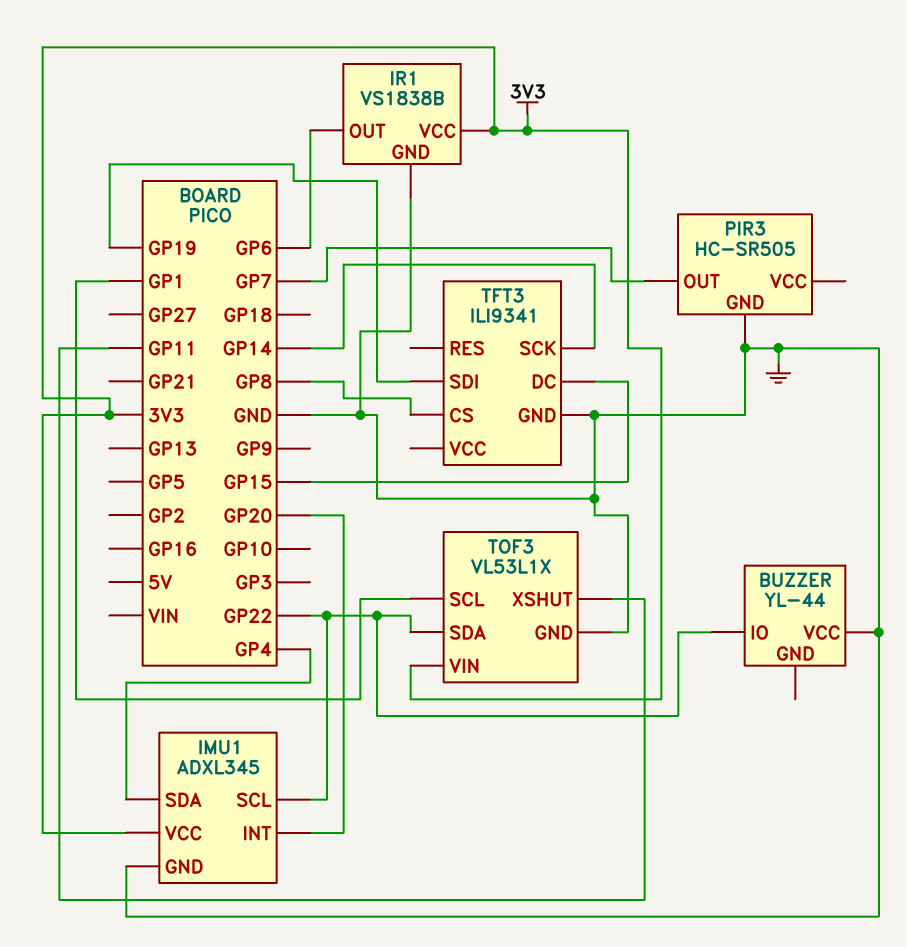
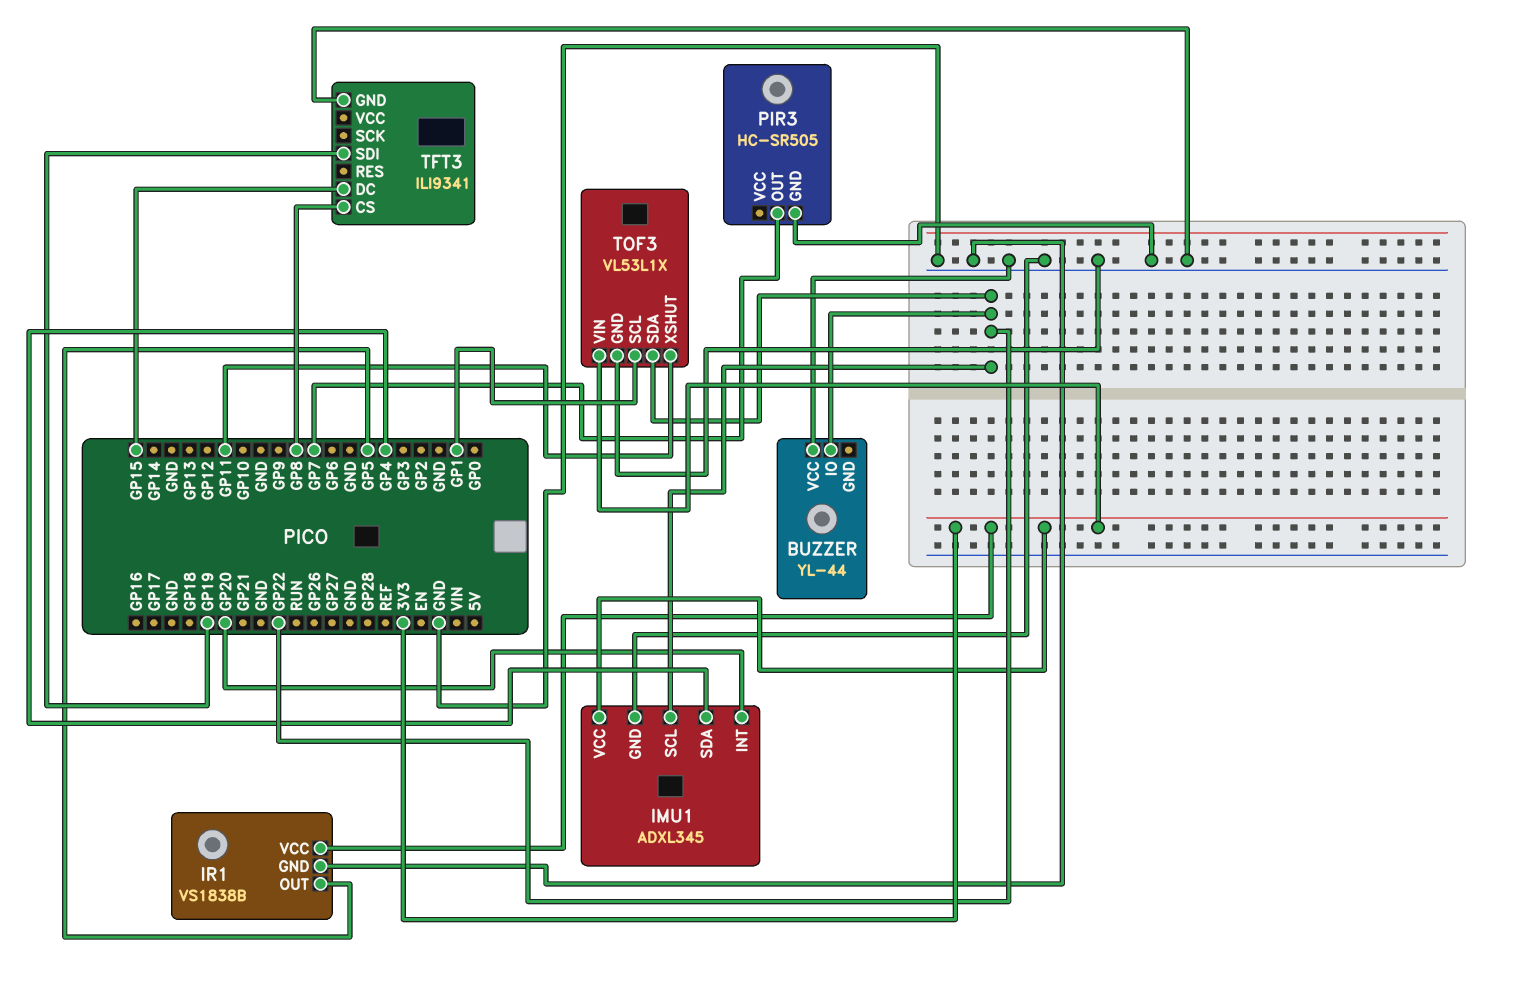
IR1 pin OUT: GP6 -> GP5
TFT3 pin SCK: GP14 -> none

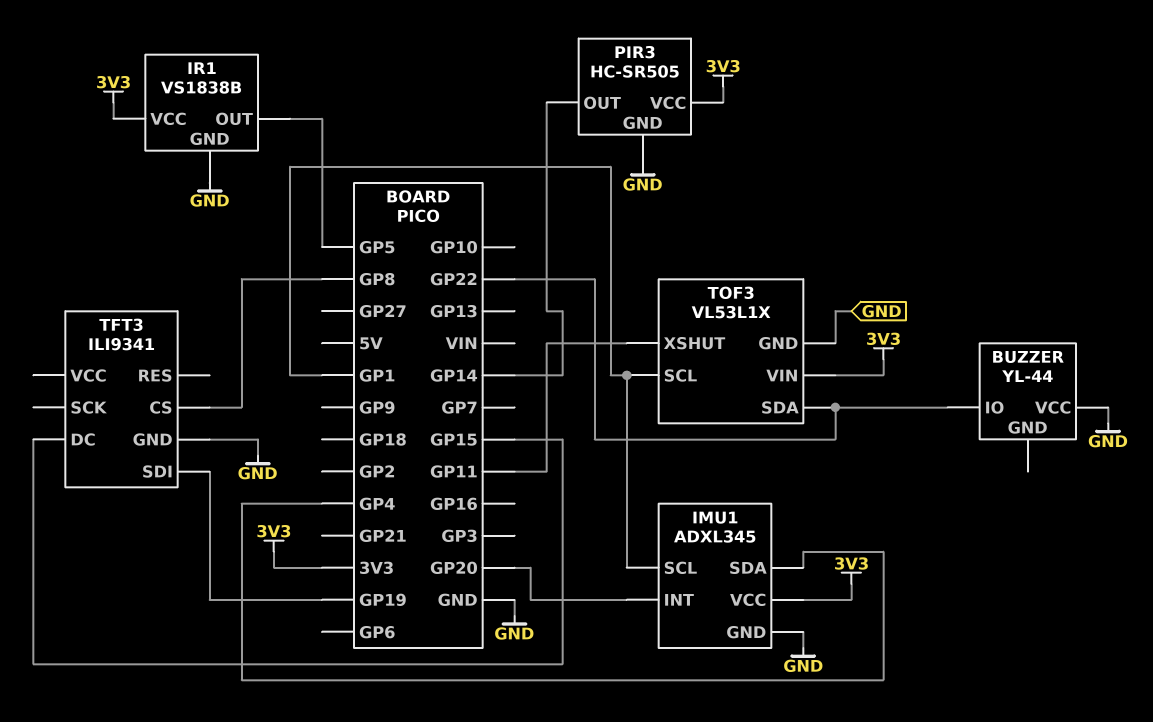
IMU1 pin SCL: GP22 -> GP1
PIR3 pin OUT: GP7 -> GP14
PIR3 pin VCC: none -> 3V3

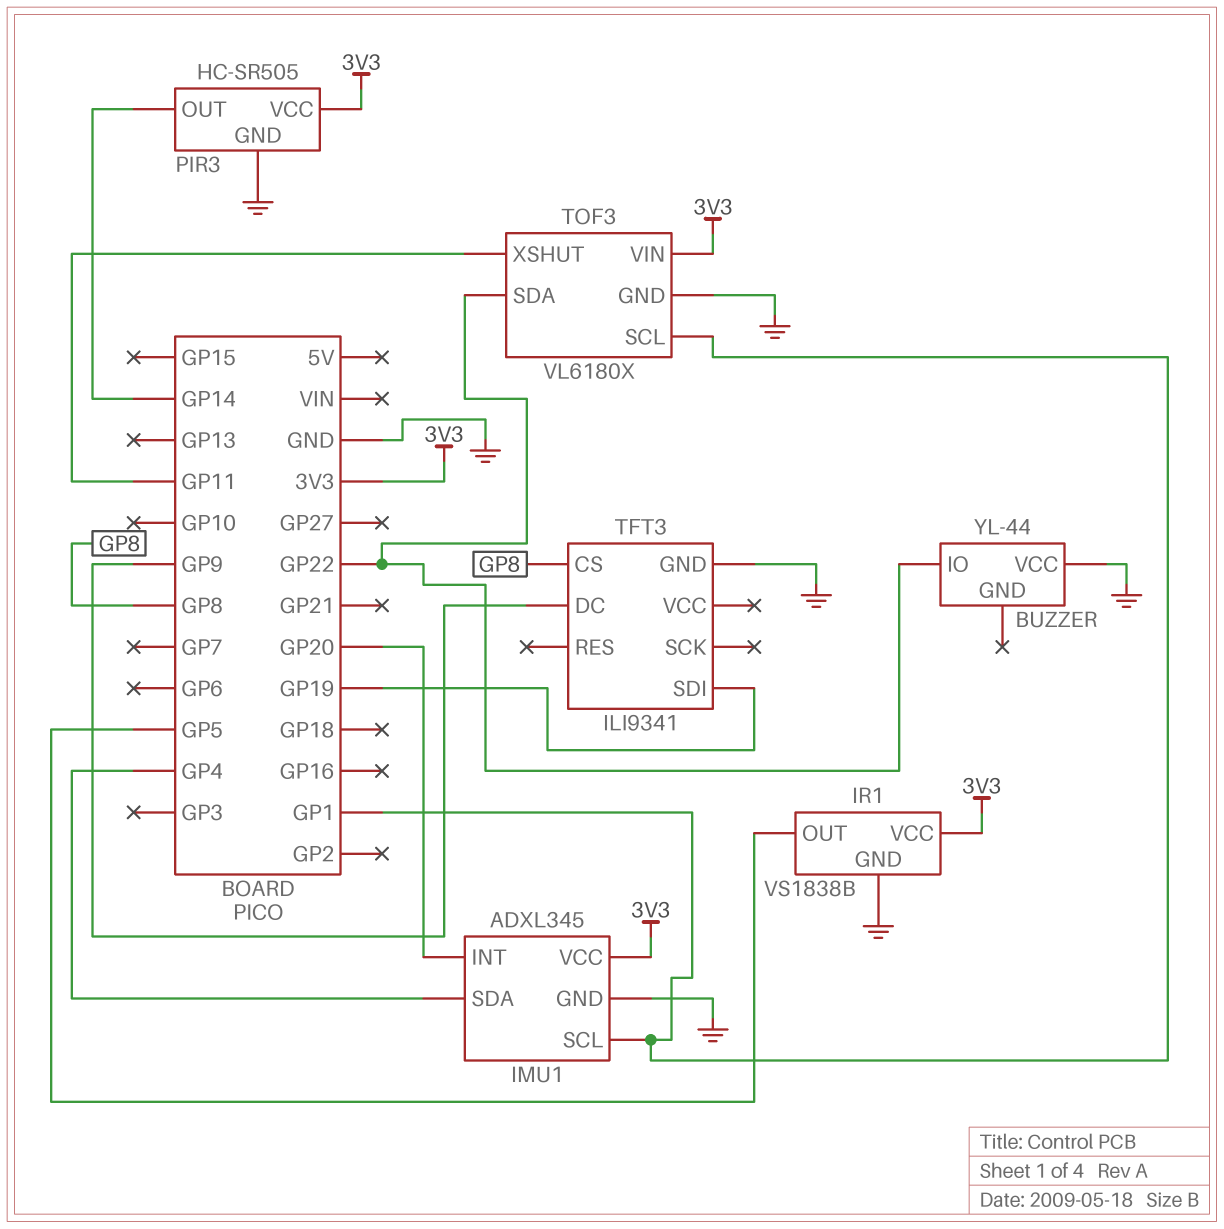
TFT3 pin DC: GP15 -> GP9
TOF3: VL53L1X -> VL6180X

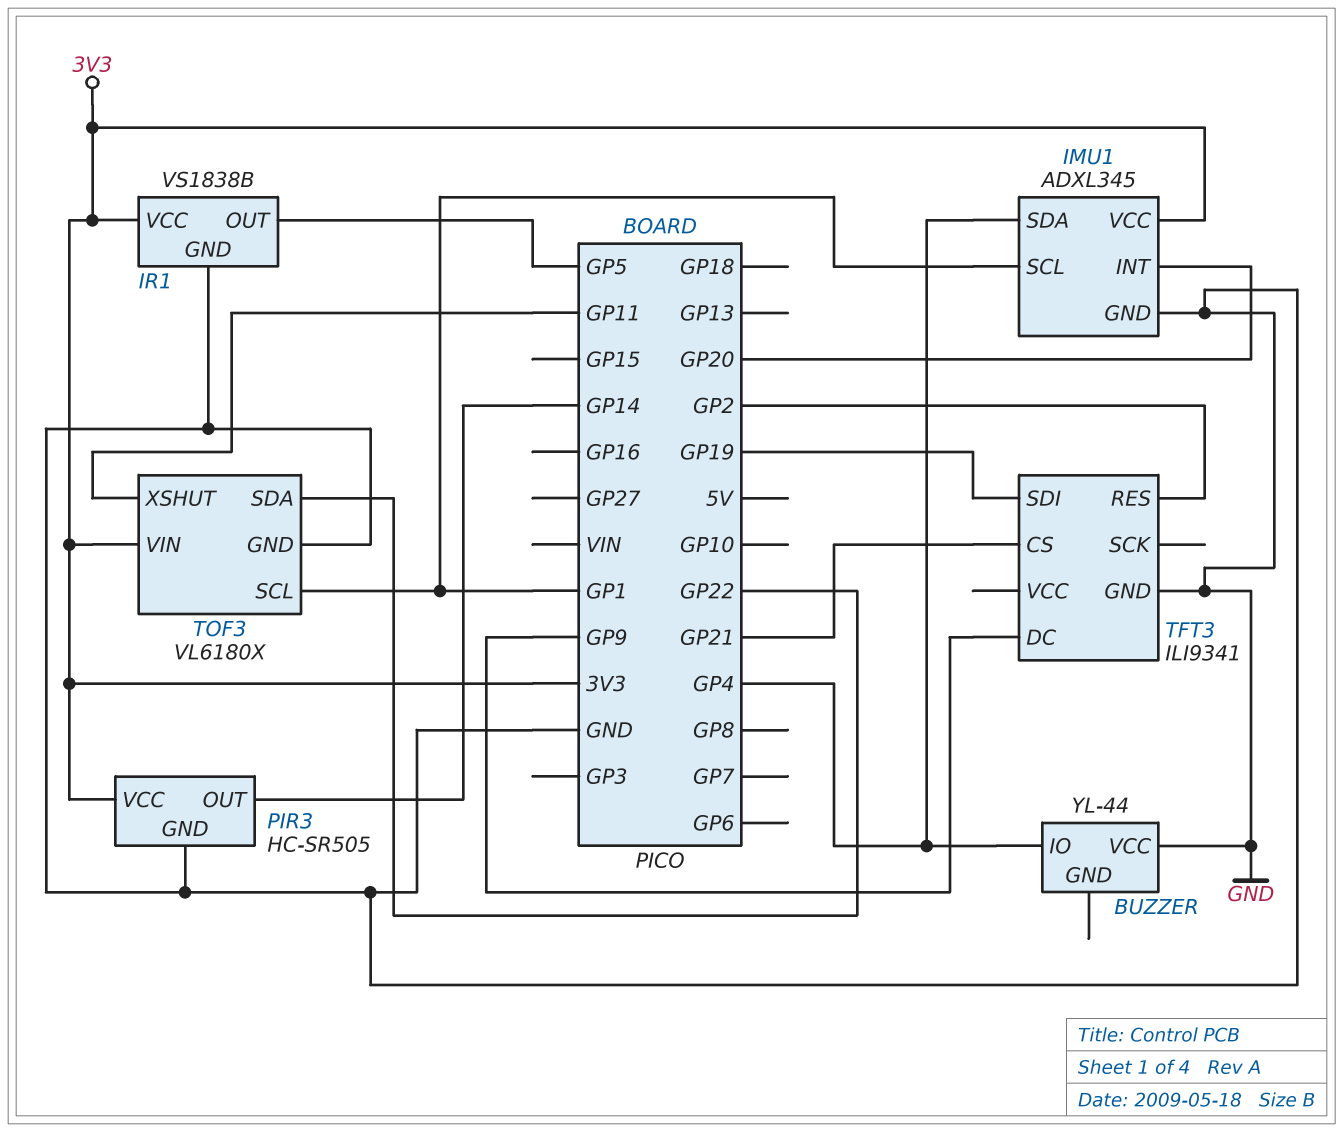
BUZZER pin IO: GP22 -> GP4
TFT3 pin CS: GP8 -> GP21
TFT3 pin RES: none -> GP2

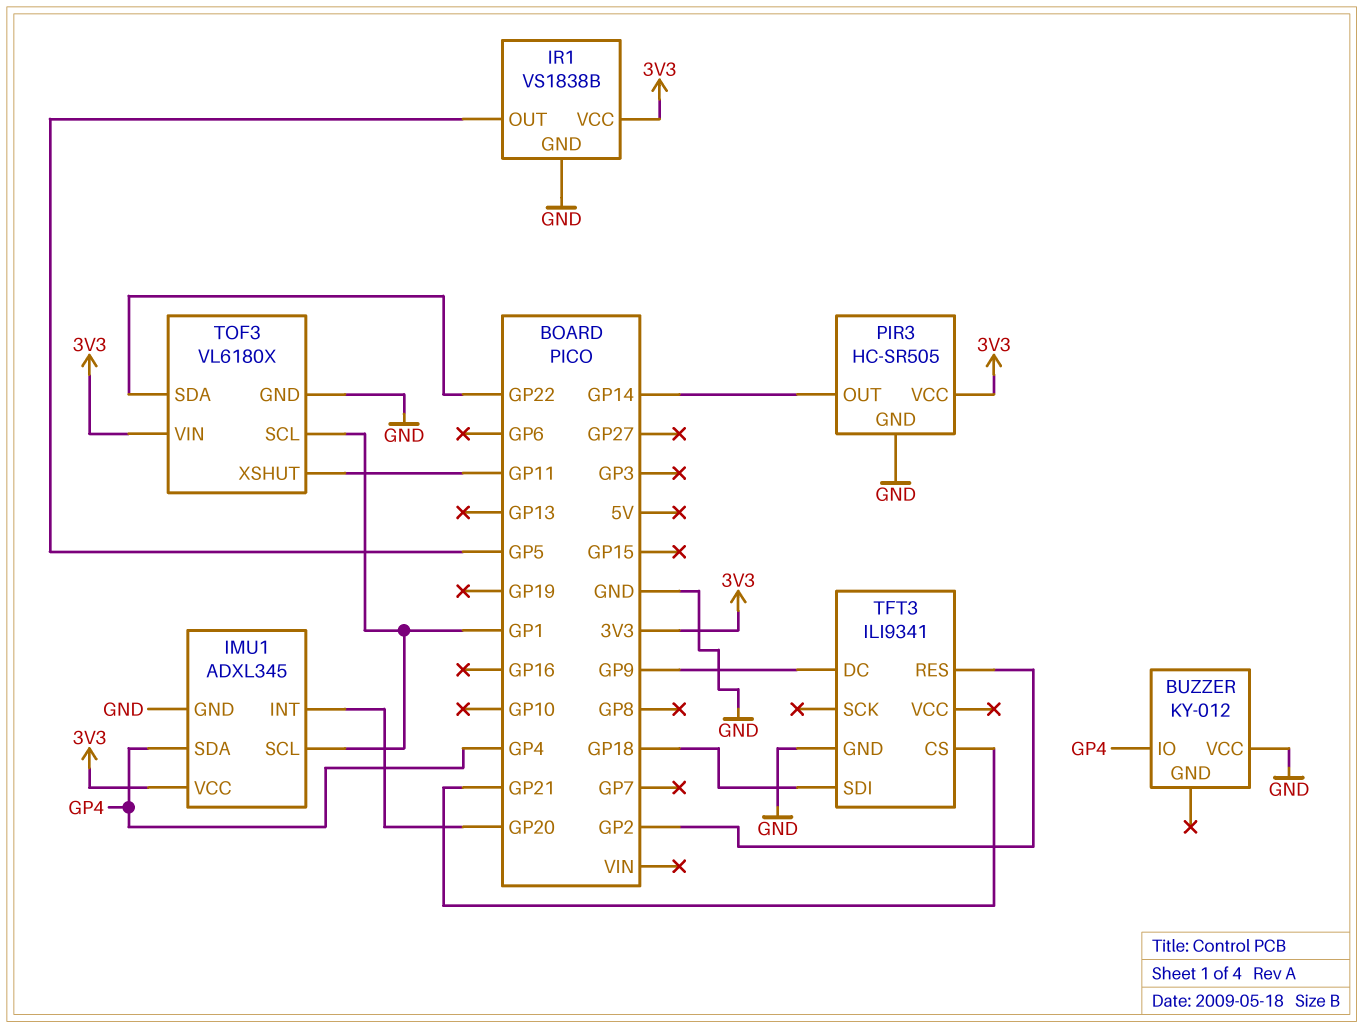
BUZZER: YL-44 -> KY-012
TFT3 pin SDI: GP19 -> GP18

